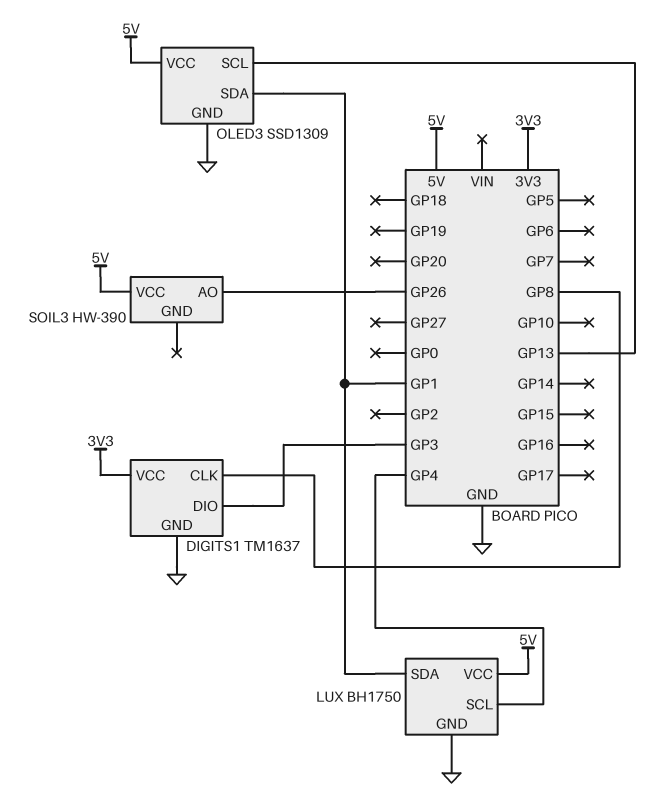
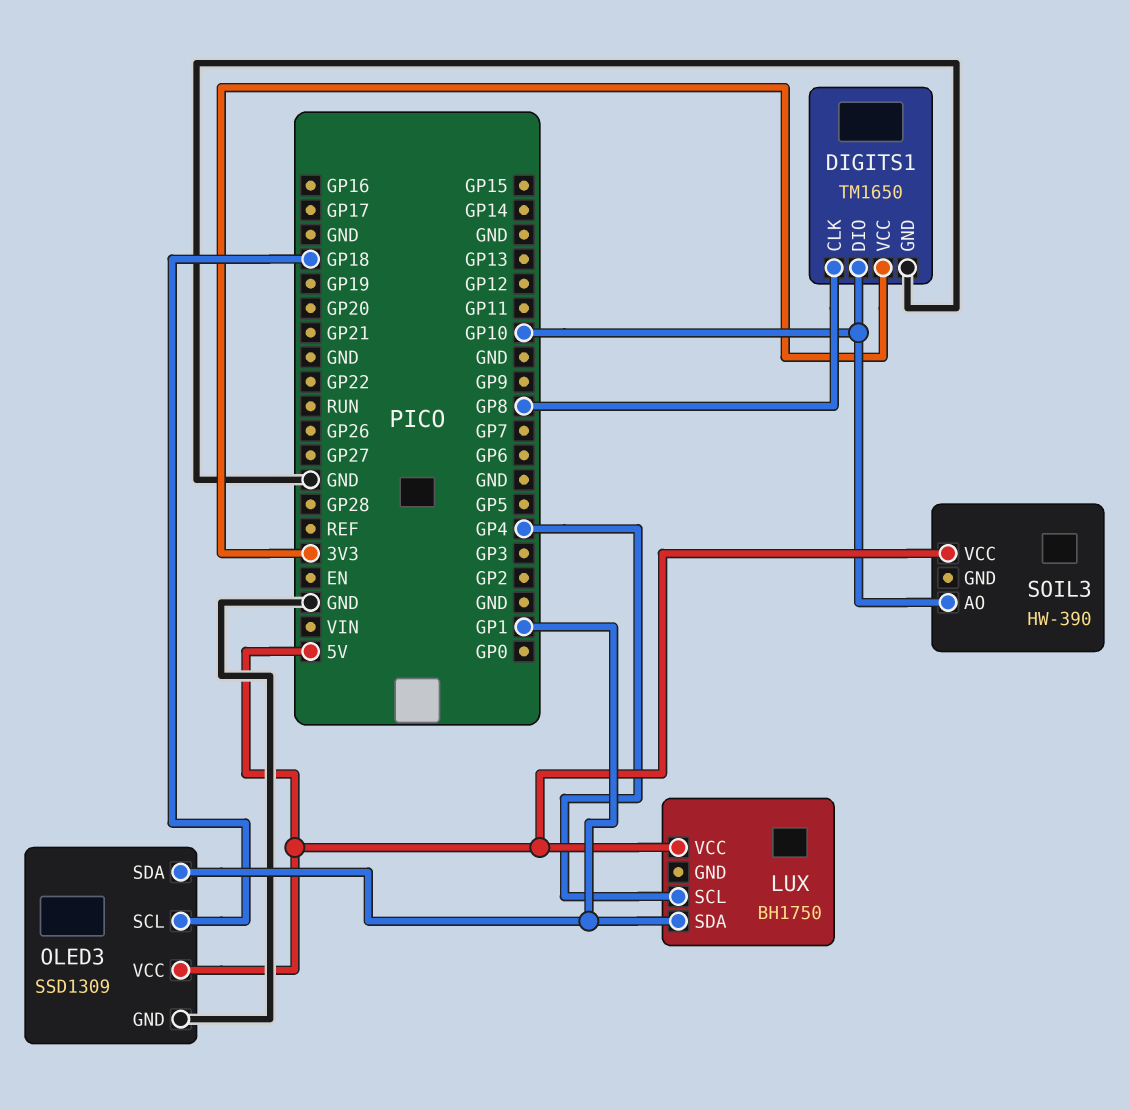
DIGITS1: TM1637 -> TM1650
DIGITS1 pin DIO: GP3 -> GP10
LUX pin GND: GND -> none
OLED3 pin SCL: GP13 -> GP18
SOIL3 pin AO: GP26 -> GP10

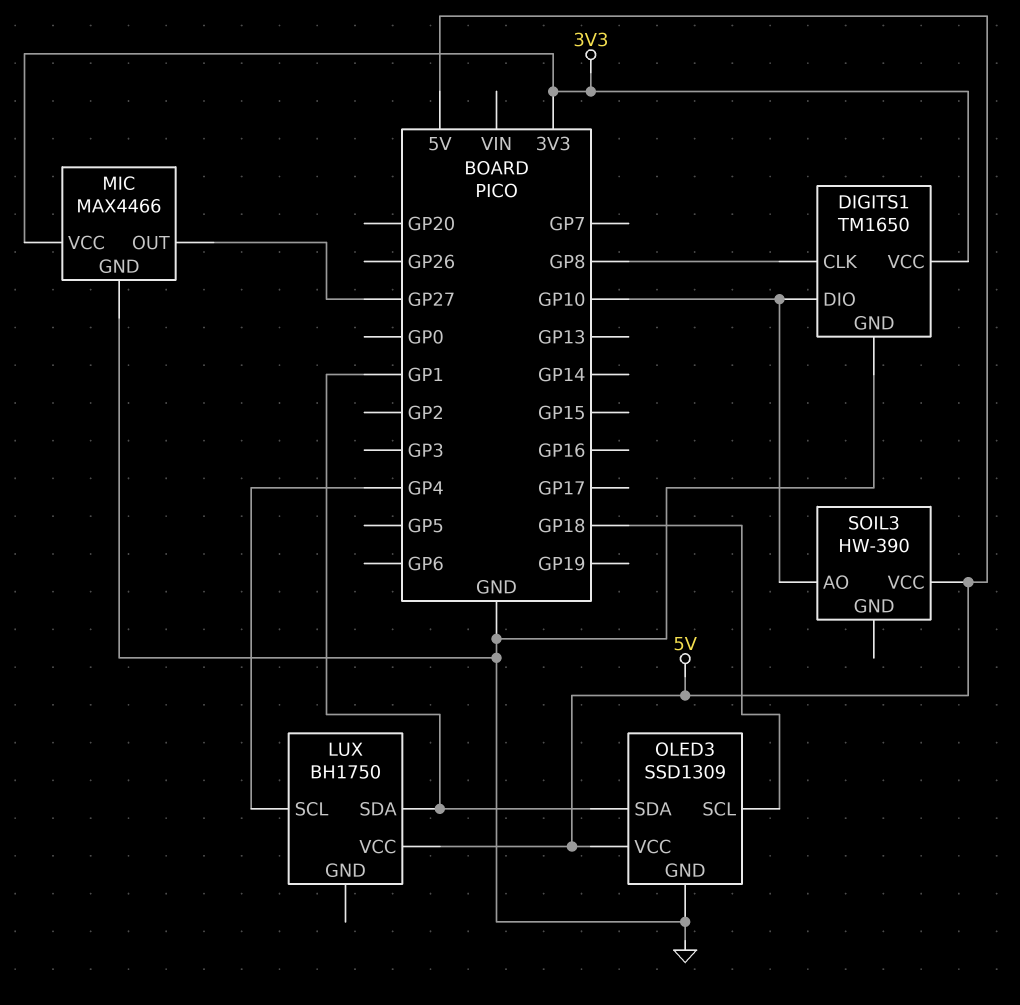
MIC: none -> MAX4466
MIC pin GND: none -> GND
MIC pin OUT: none -> GP27
MIC pin VCC: none -> 3V3

